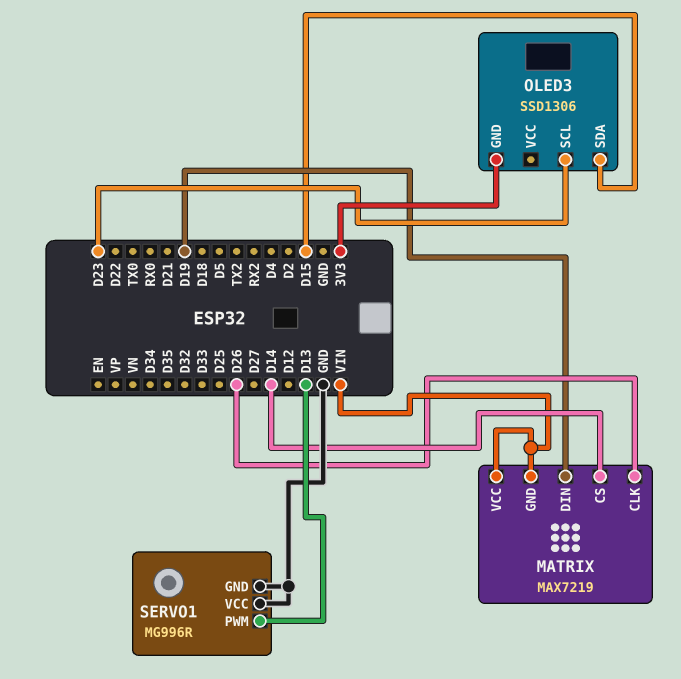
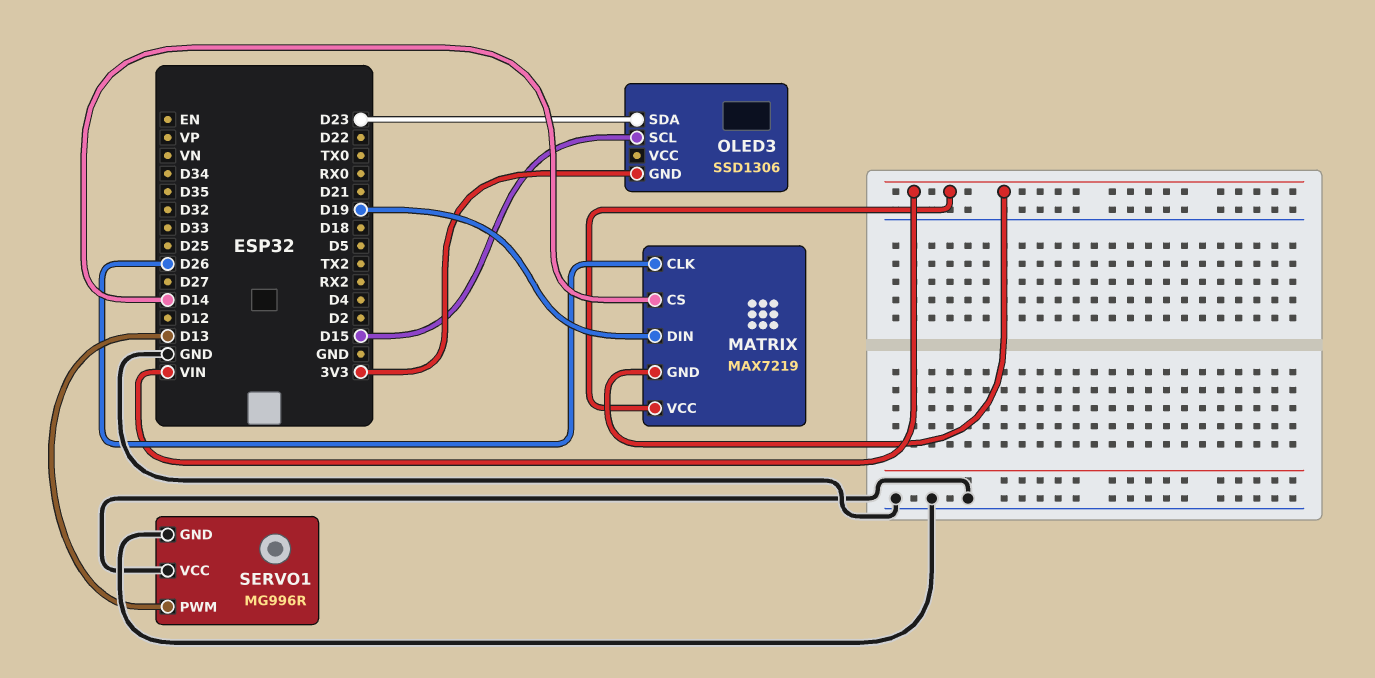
OLED3 pin SCL: D23 -> D15
OLED3 pin SDA: D15 -> D23

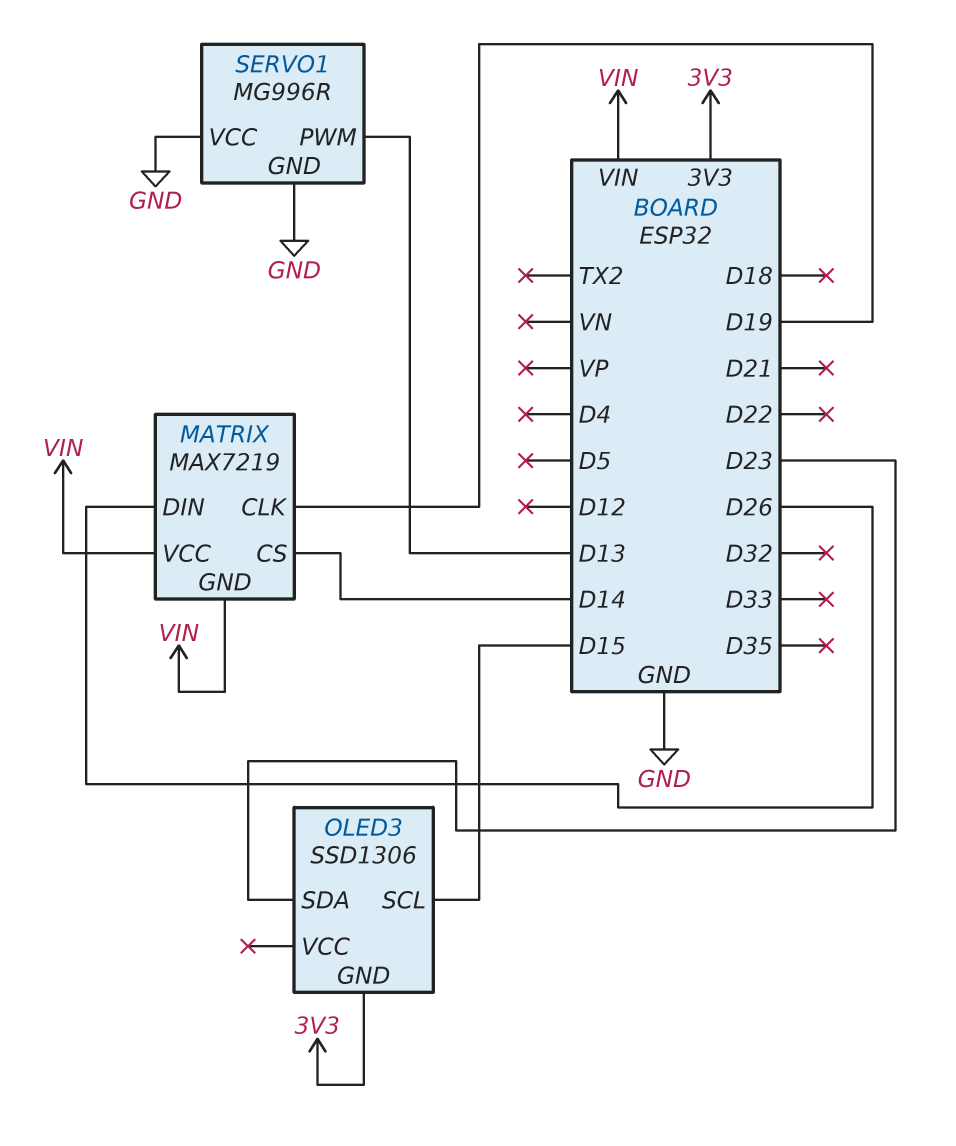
MATRIX pin CLK: D26 -> D19
MATRIX pin DIN: D19 -> D26

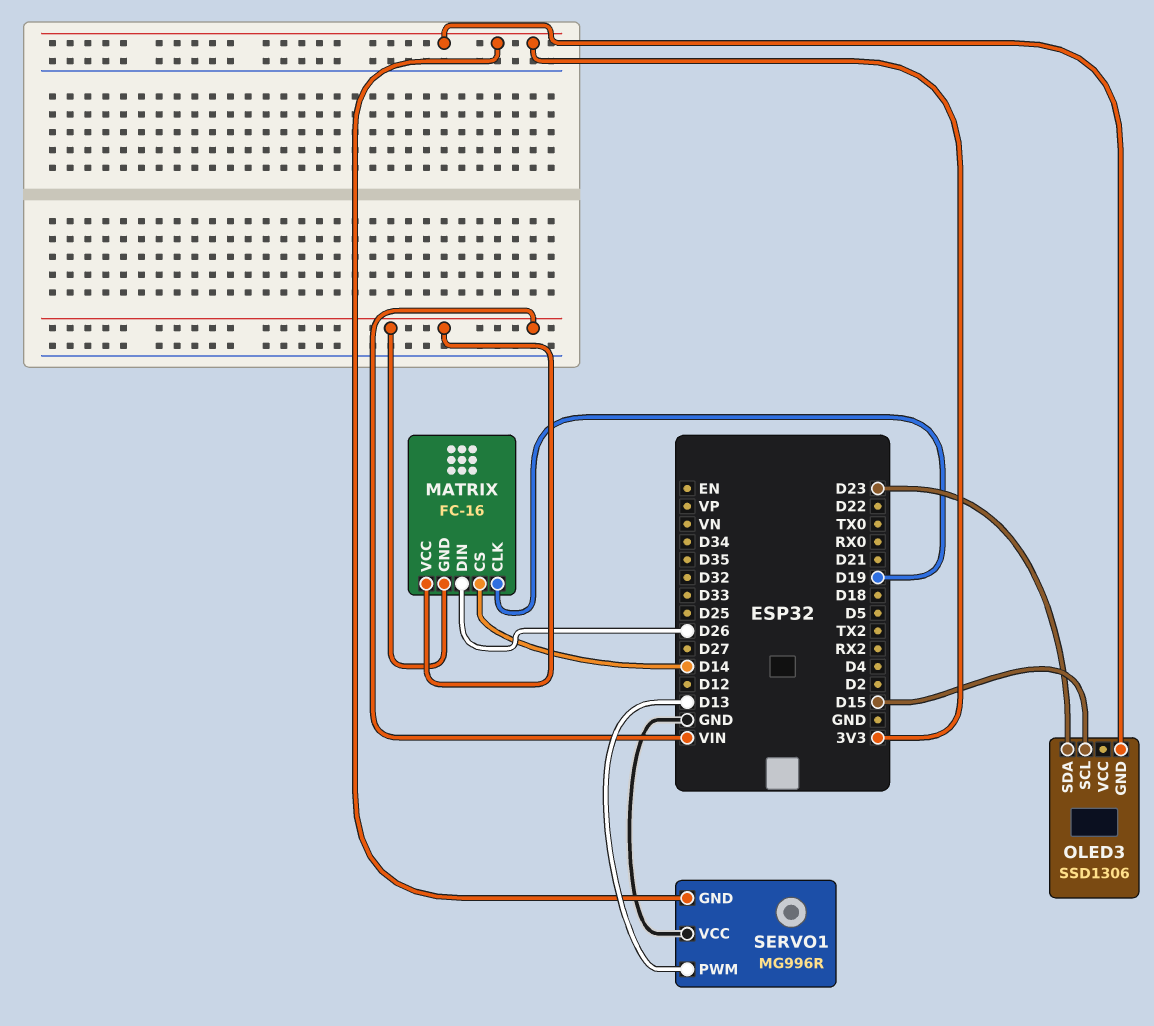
MATRIX: MAX7219 -> FC-16
SERVO1 pin GND: GND -> 3V3

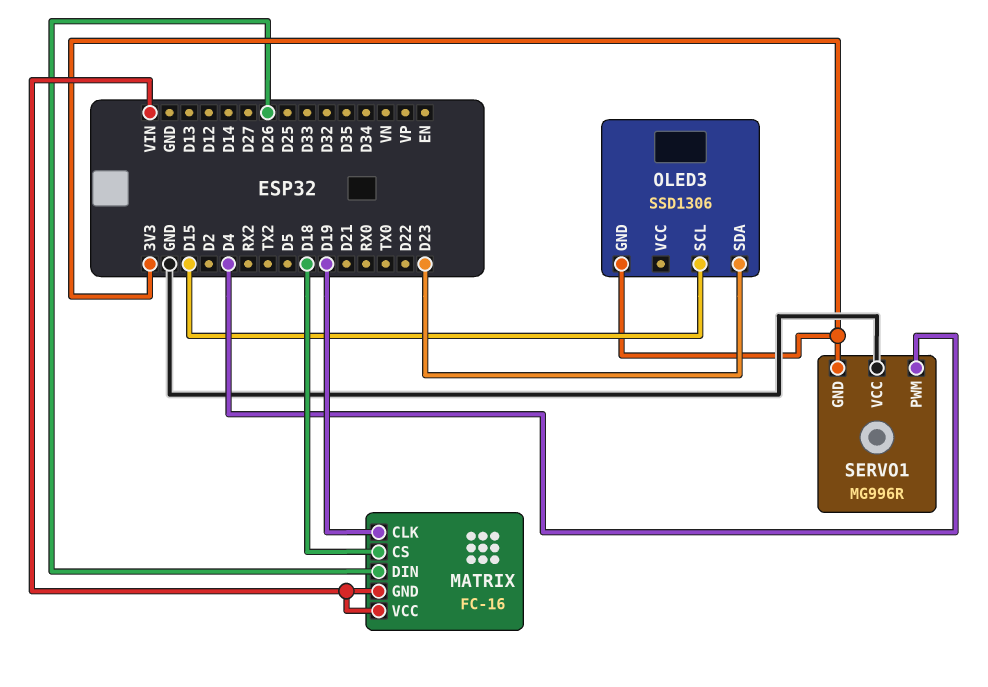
MATRIX pin CS: D14 -> D18
SERVO1 pin PWM: D13 -> D4

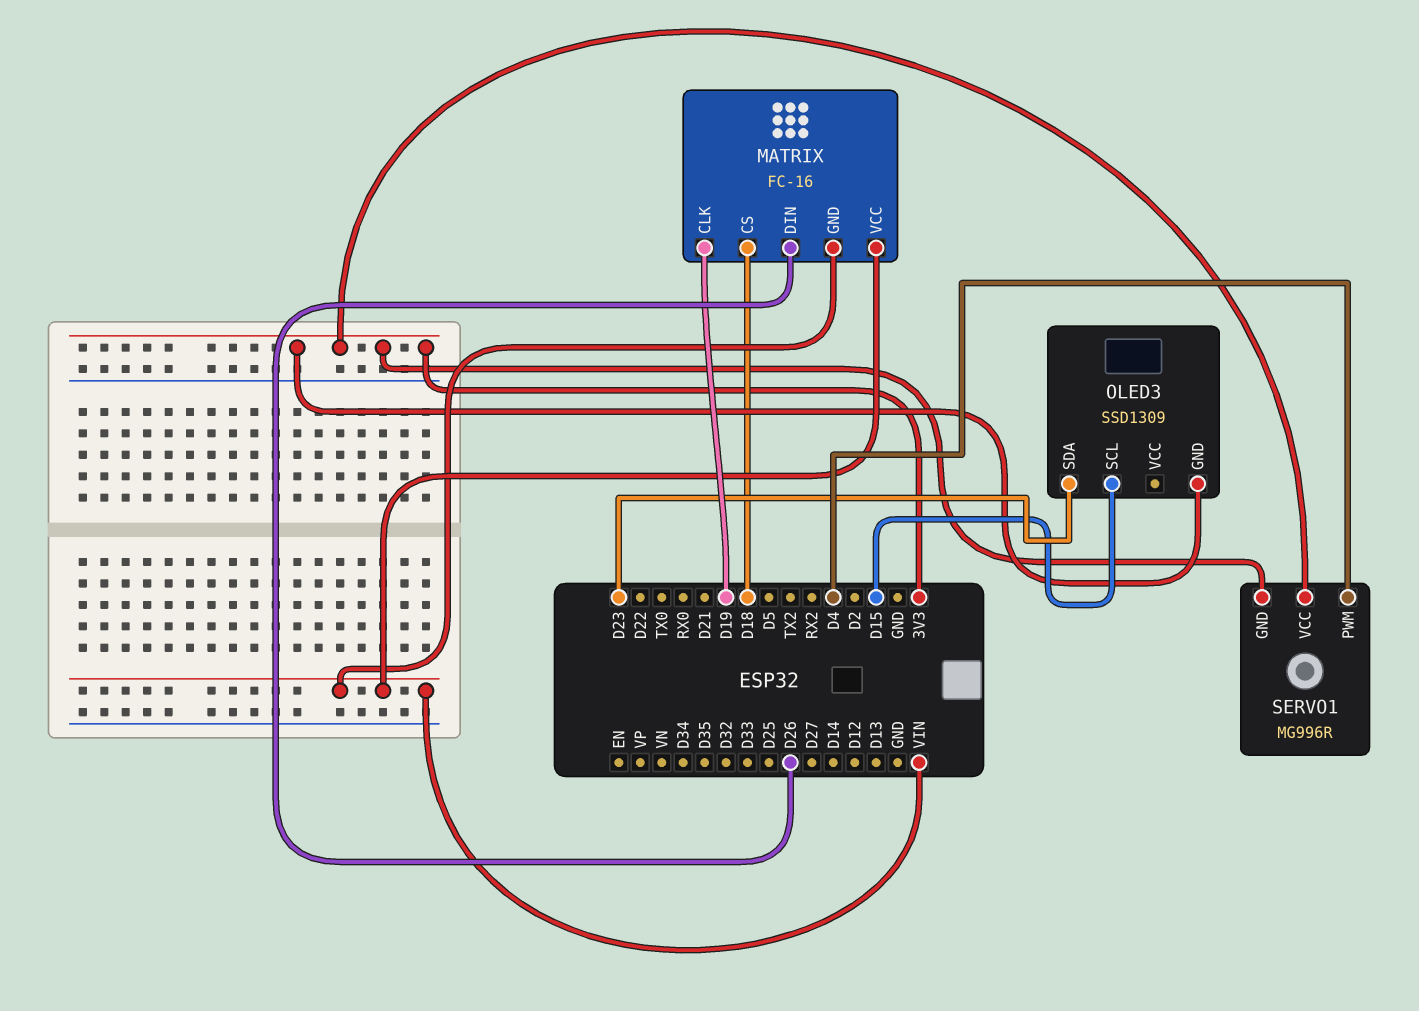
OLED3: SSD1306 -> SSD1309
SERVO1 pin VCC: GND -> 3V3

